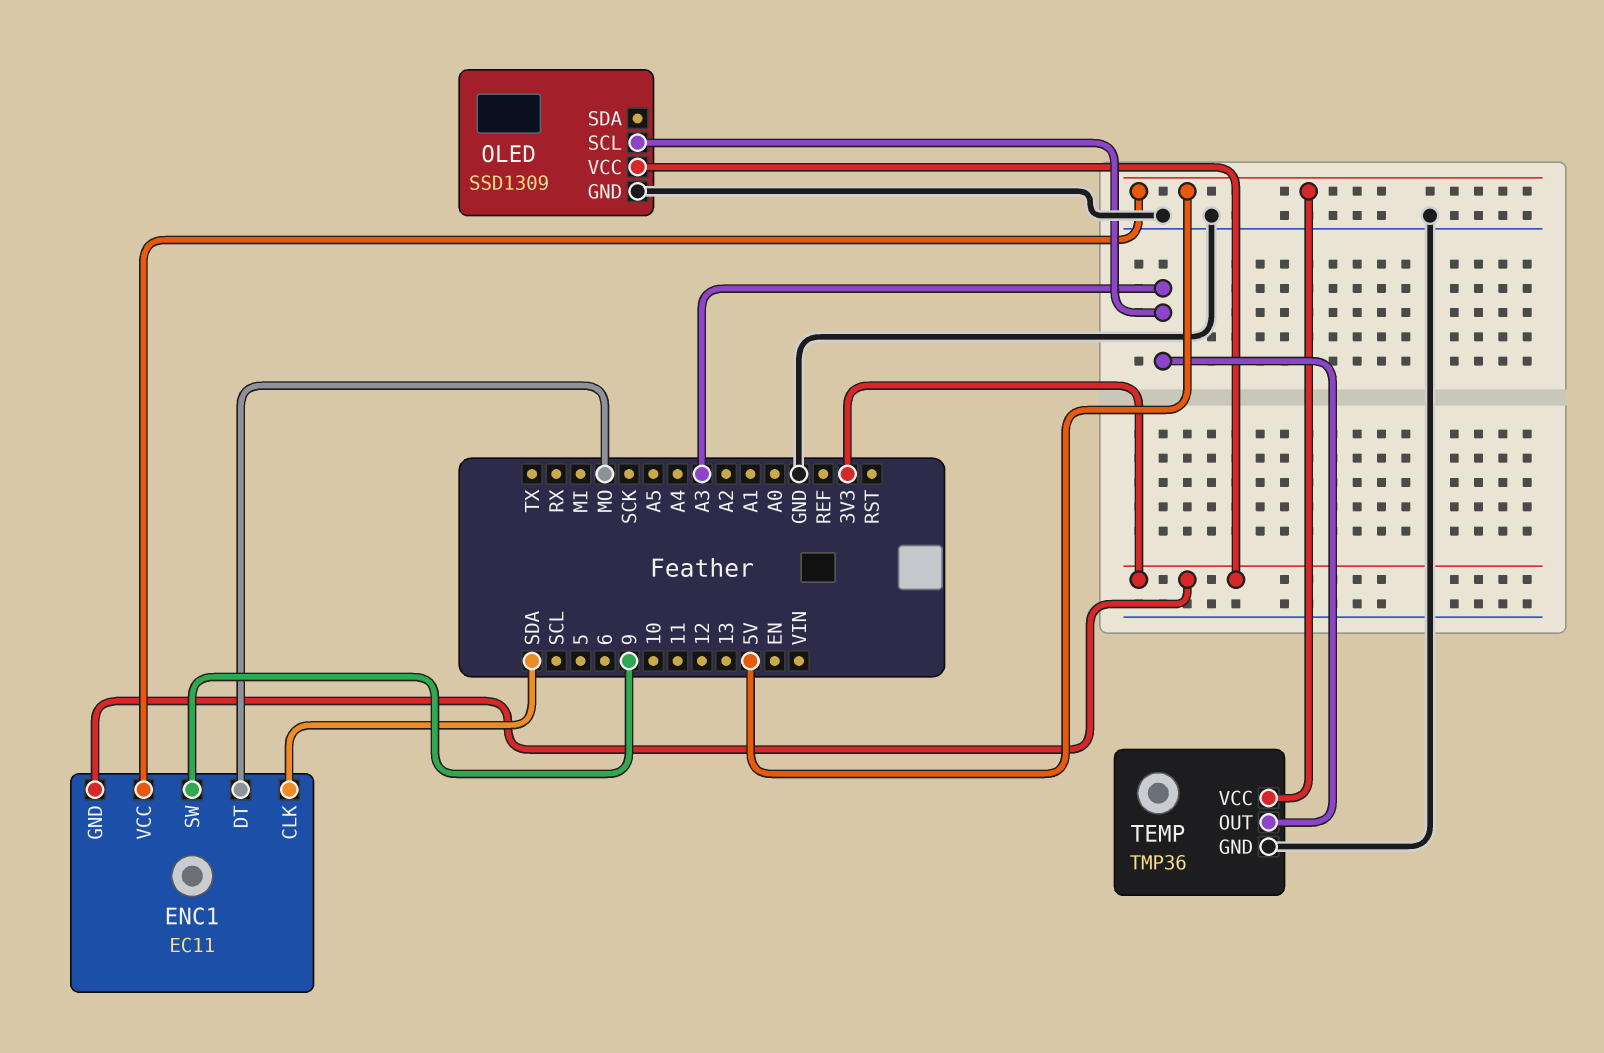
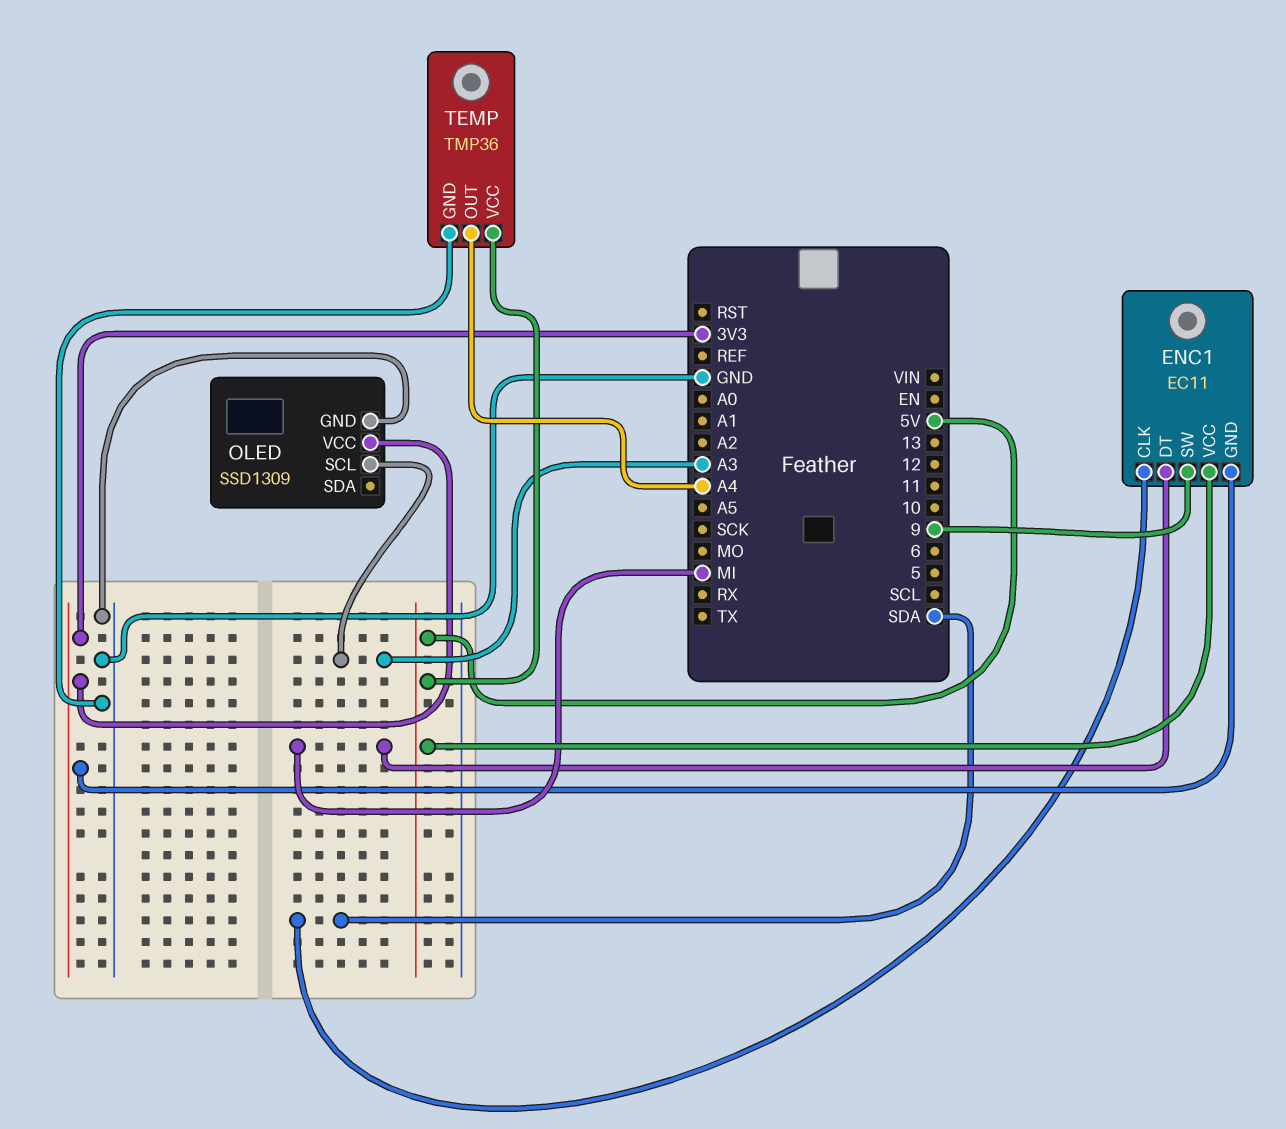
ENC1 pin DT: MO -> MI
TEMP pin OUT: A3 -> A4

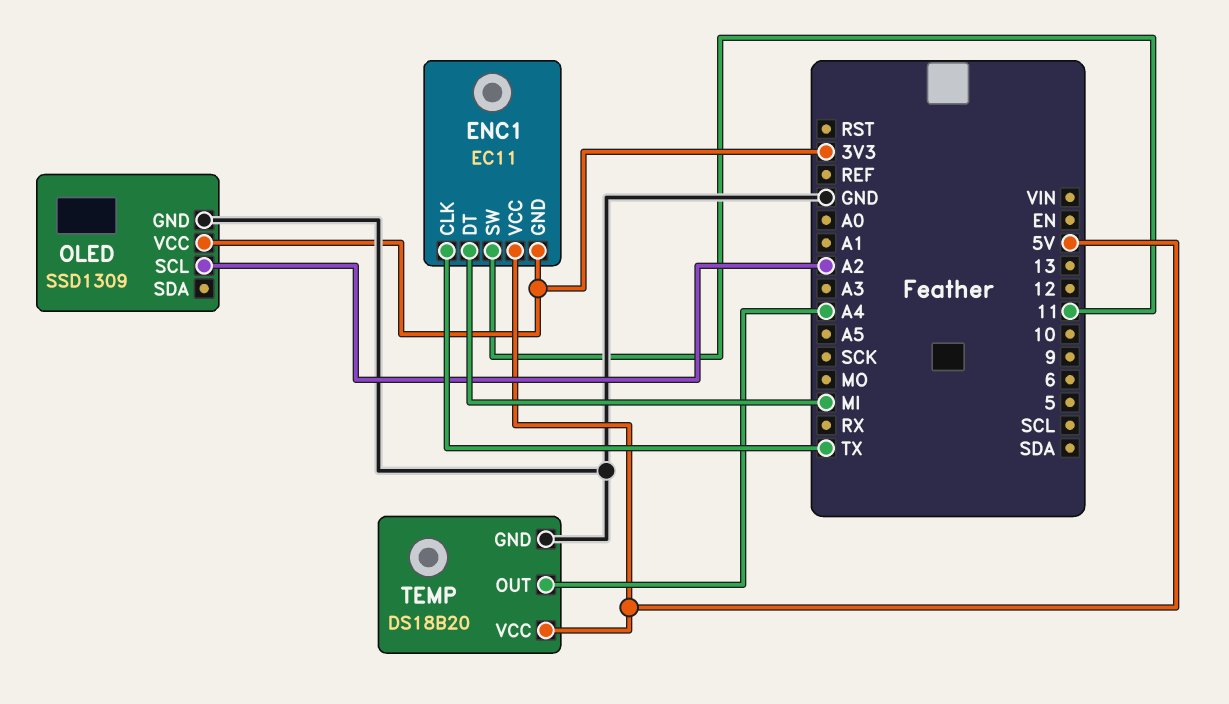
ENC1 pin CLK: SDA -> TX
ENC1 pin SW: 9 -> 11
OLED pin SCL: A3 -> A2
TEMP: TMP36 -> DS18B20

